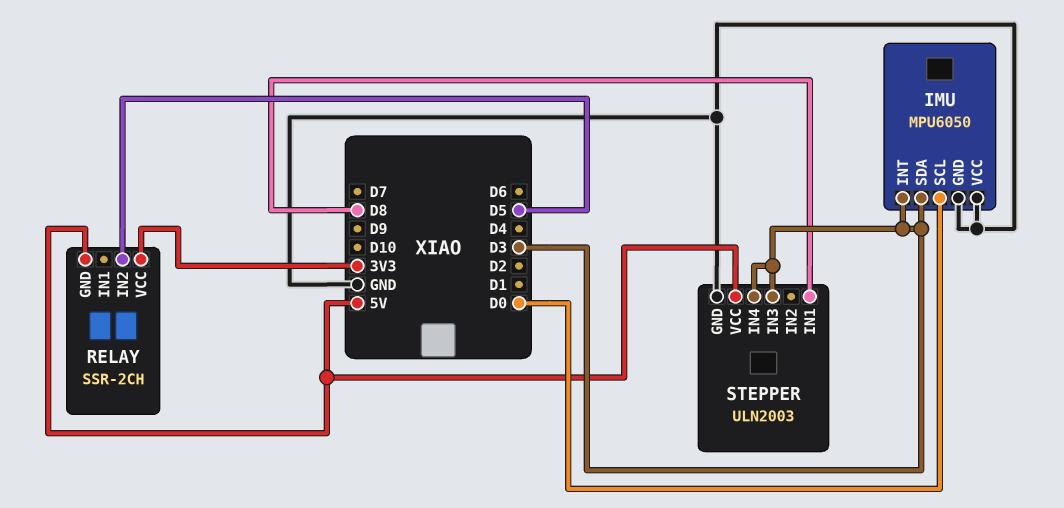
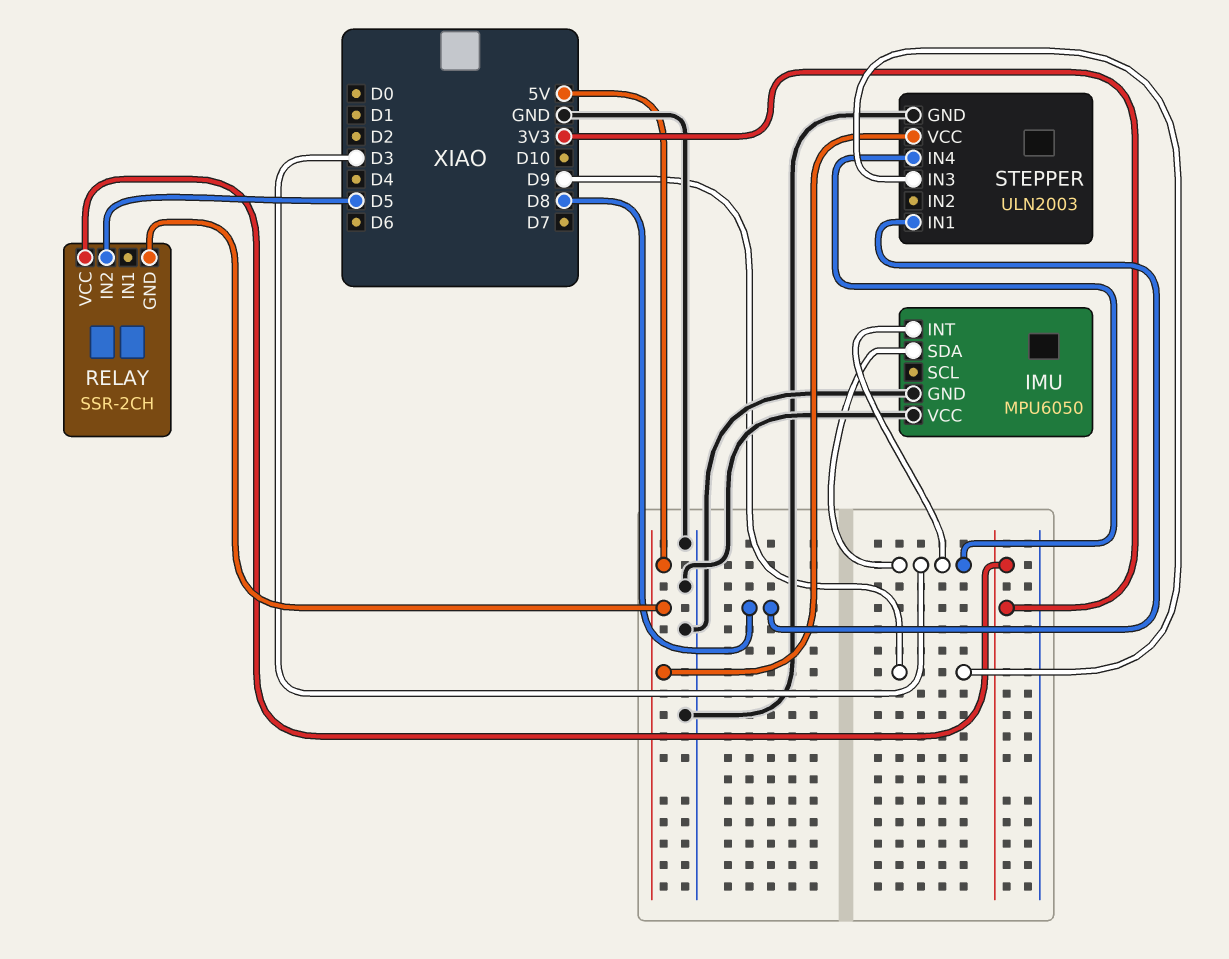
IMU pin SCL: D0 -> none
STEPPER pin IN3: D3 -> D9

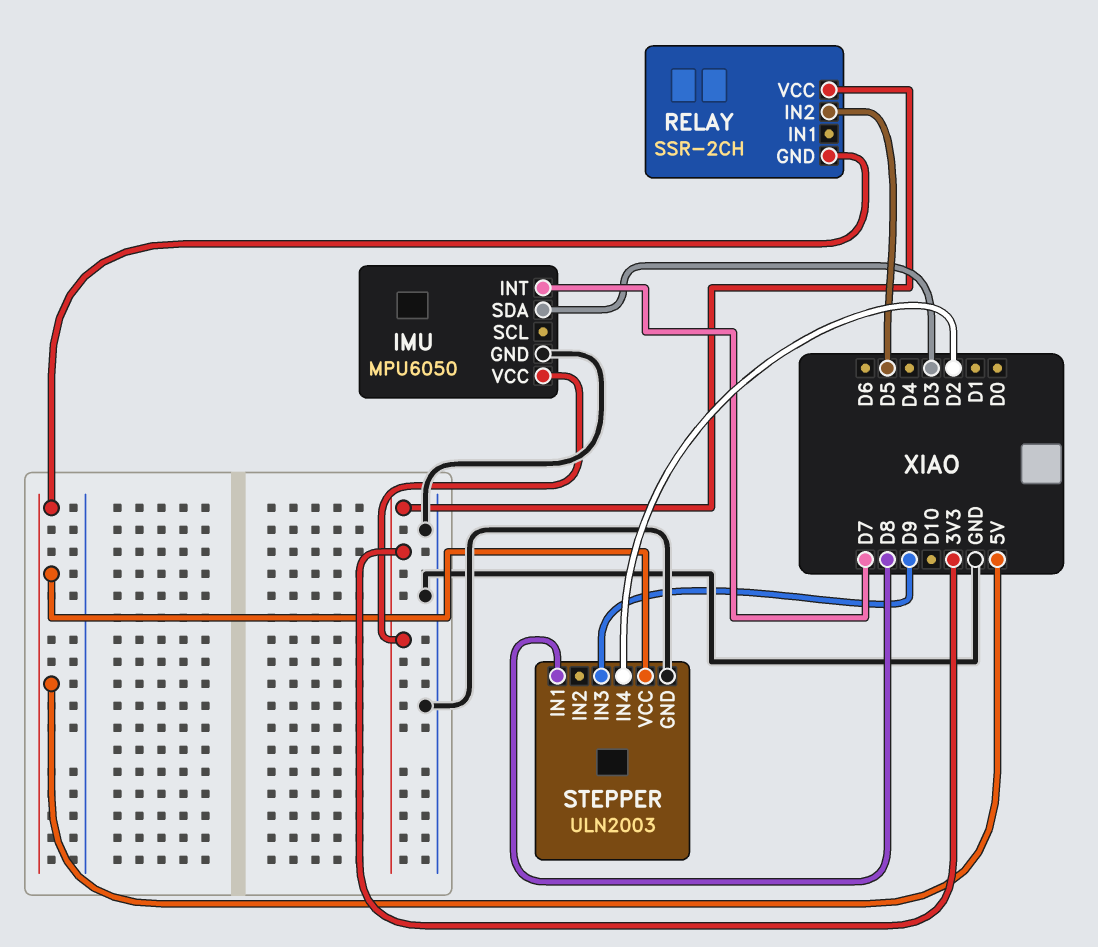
IMU pin INT: D3 -> D7
IMU pin VCC: GND -> 3V3
STEPPER pin IN4: D3 -> D2

